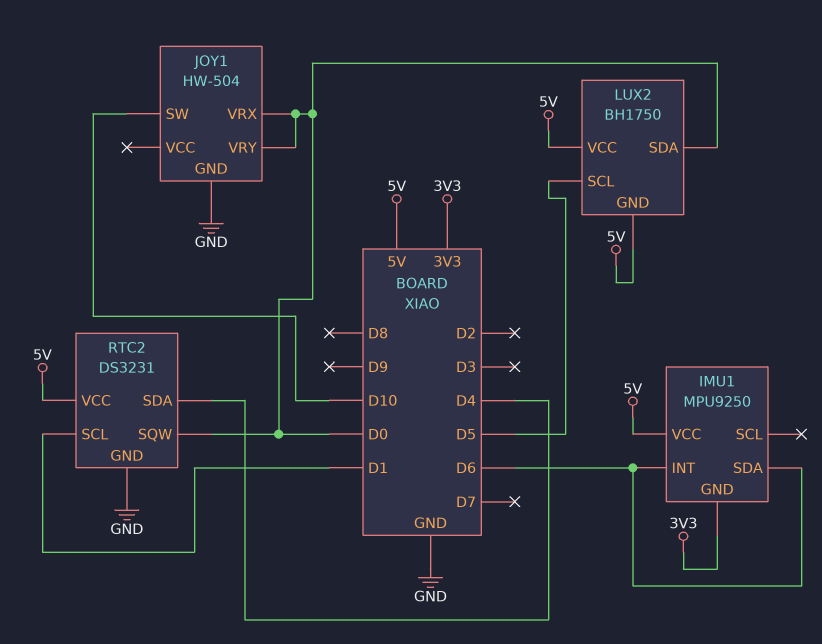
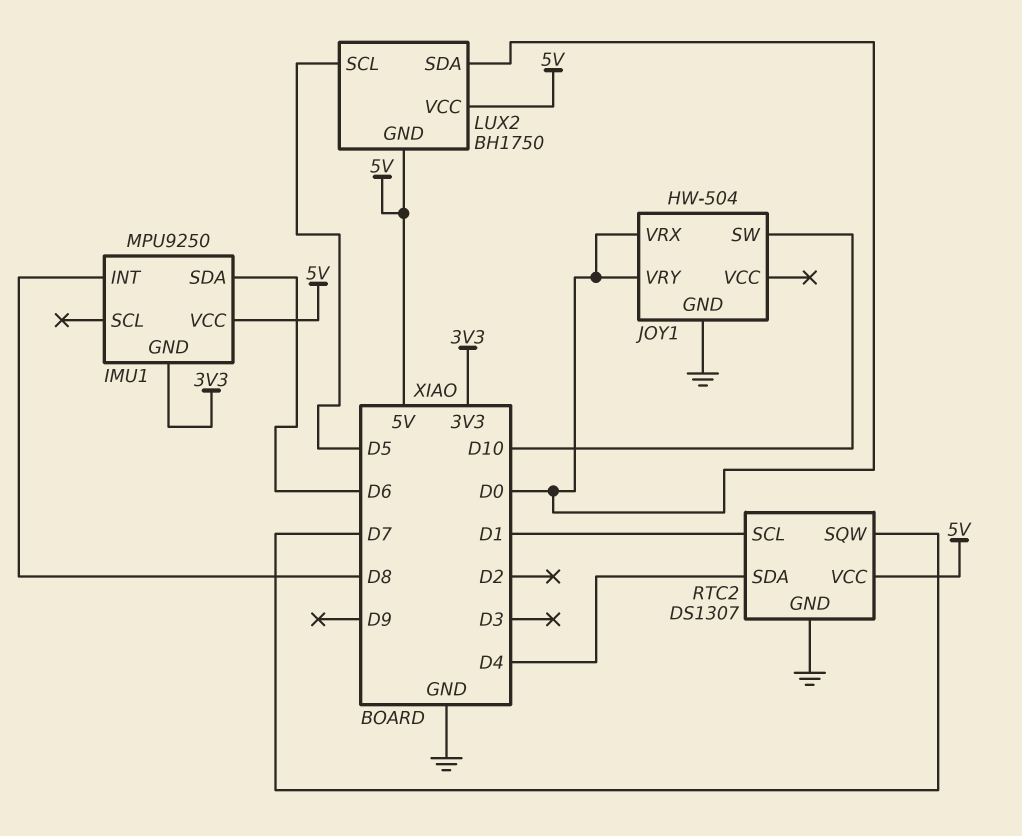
IMU1 pin INT: D6 -> D8
RTC2: DS3231 -> DS1307
RTC2 pin SQW: D0 -> D7

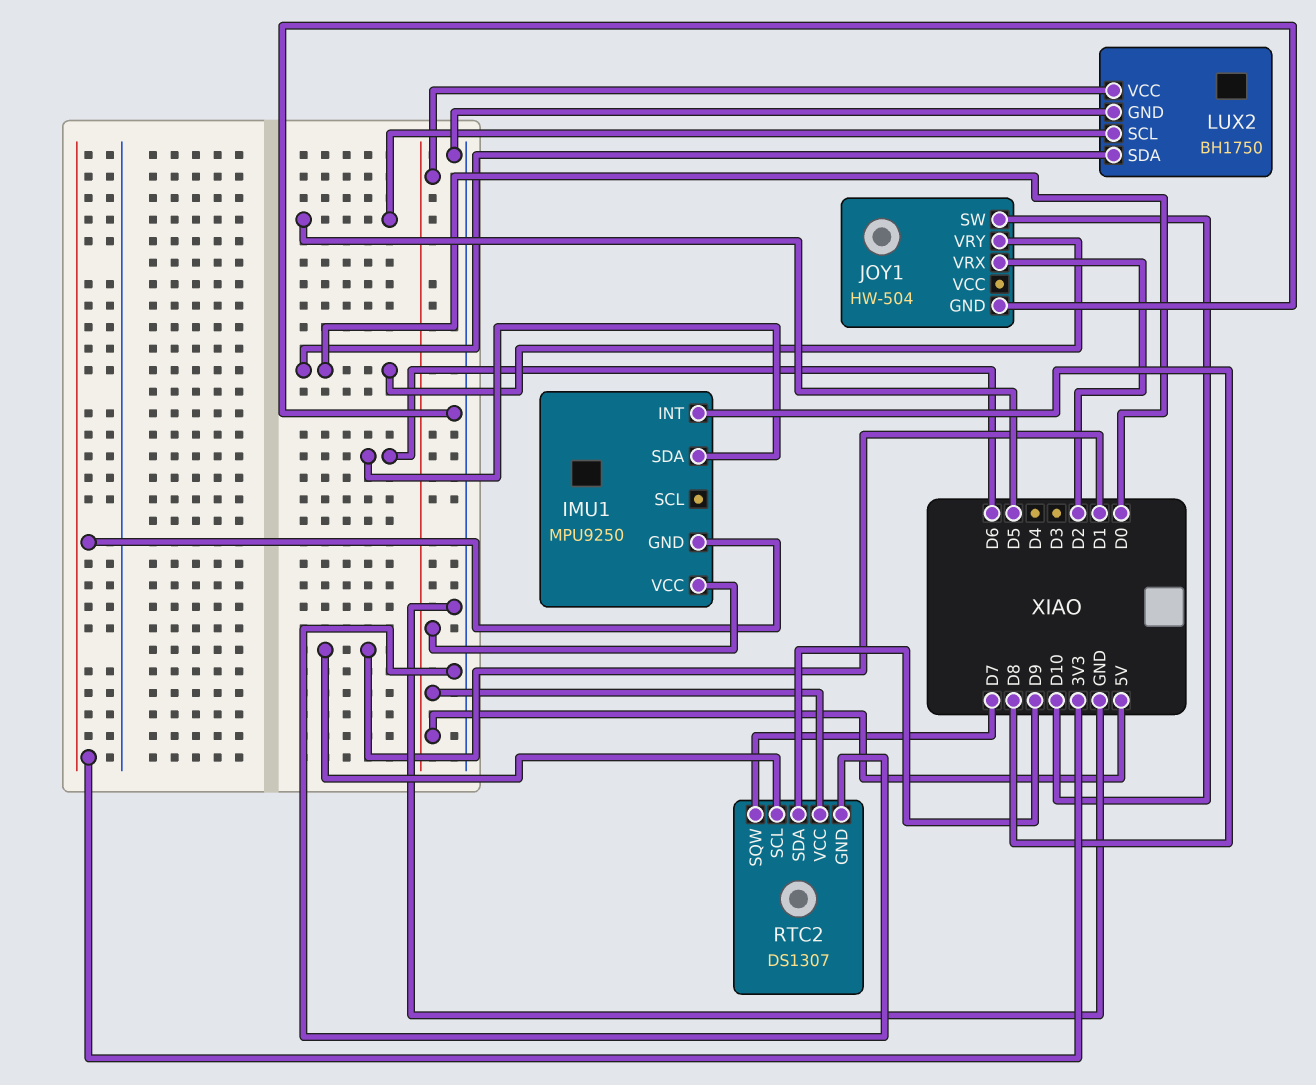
JOY1 pin VRX: D0 -> D2
LUX2 pin GND: 5V -> GND
RTC2 pin SDA: D4 -> D9

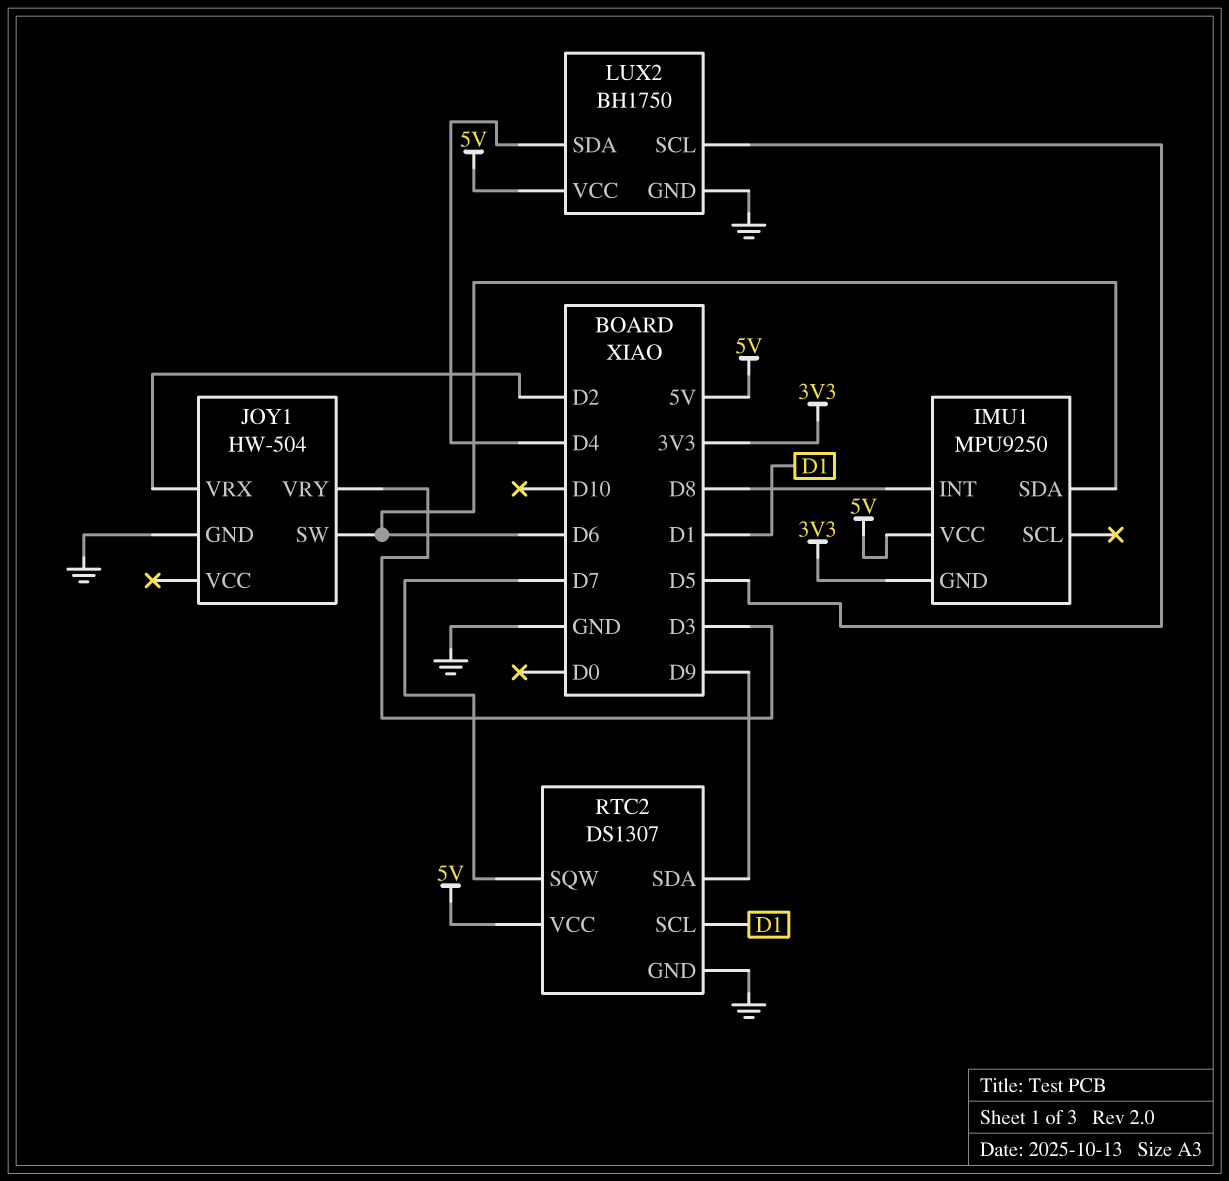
JOY1 pin SW: D10 -> D6
JOY1 pin VRY: D0 -> D3
LUX2 pin SDA: D0 -> D4

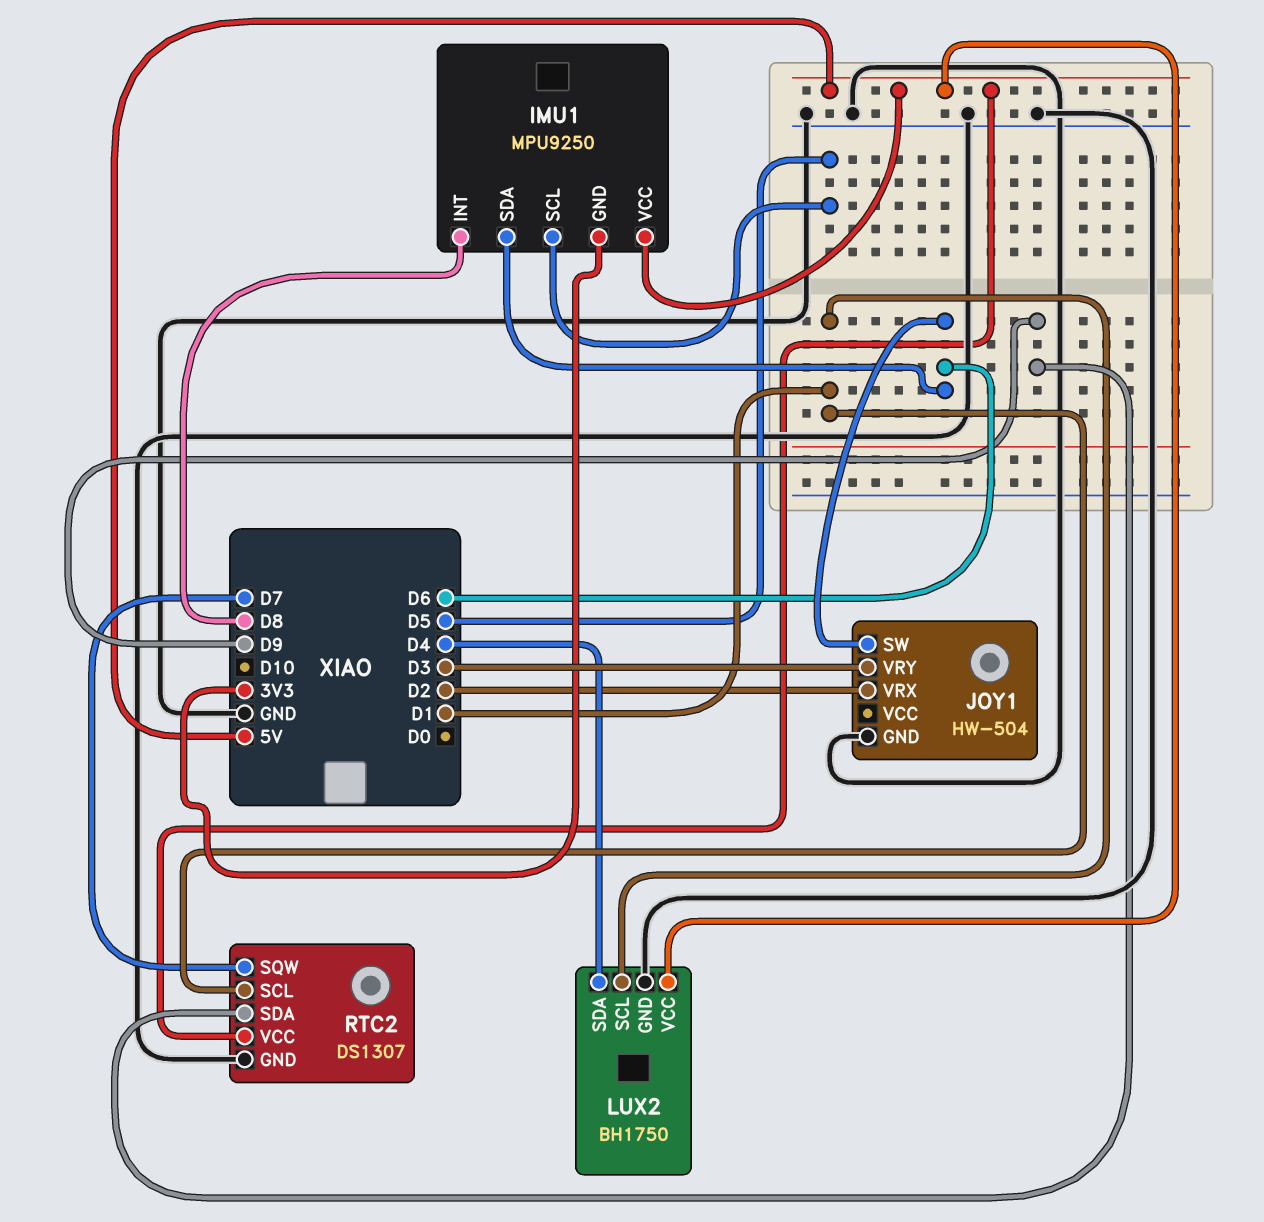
IMU1 pin SCL: none -> D5
LUX2 pin SCL: D5 -> D1

